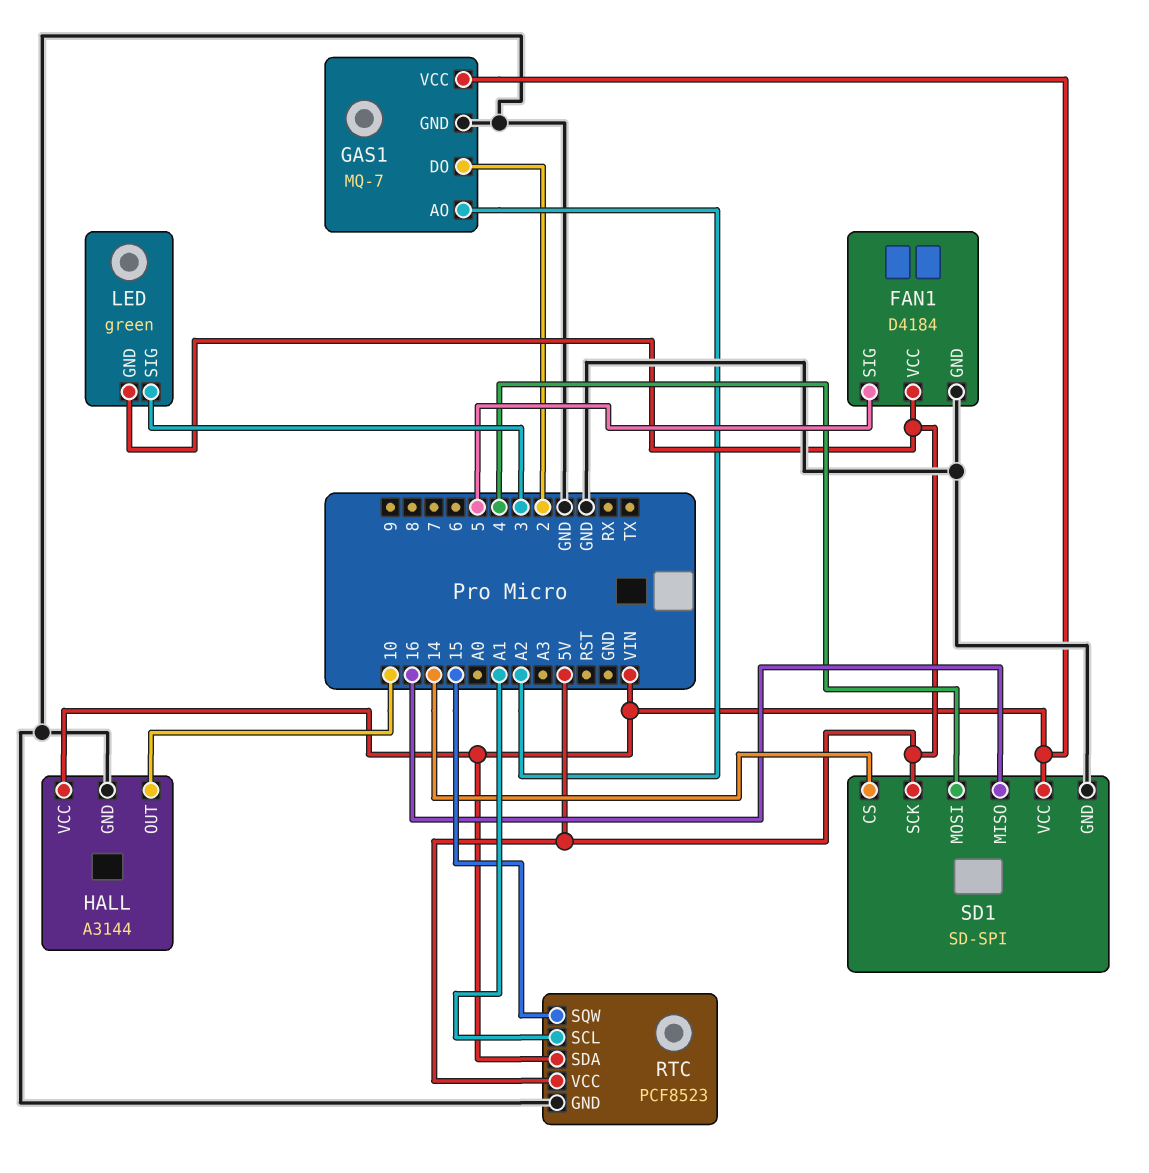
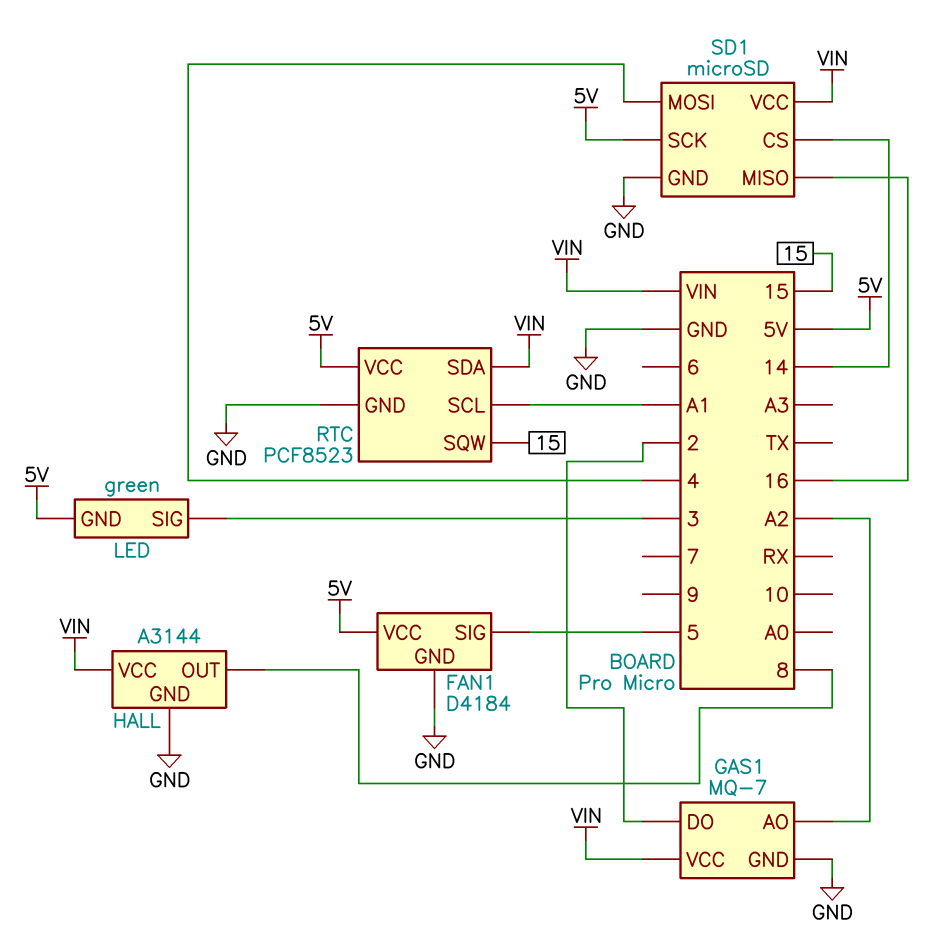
HALL pin OUT: 10 -> 8
SD1: SD-SPI -> microSD

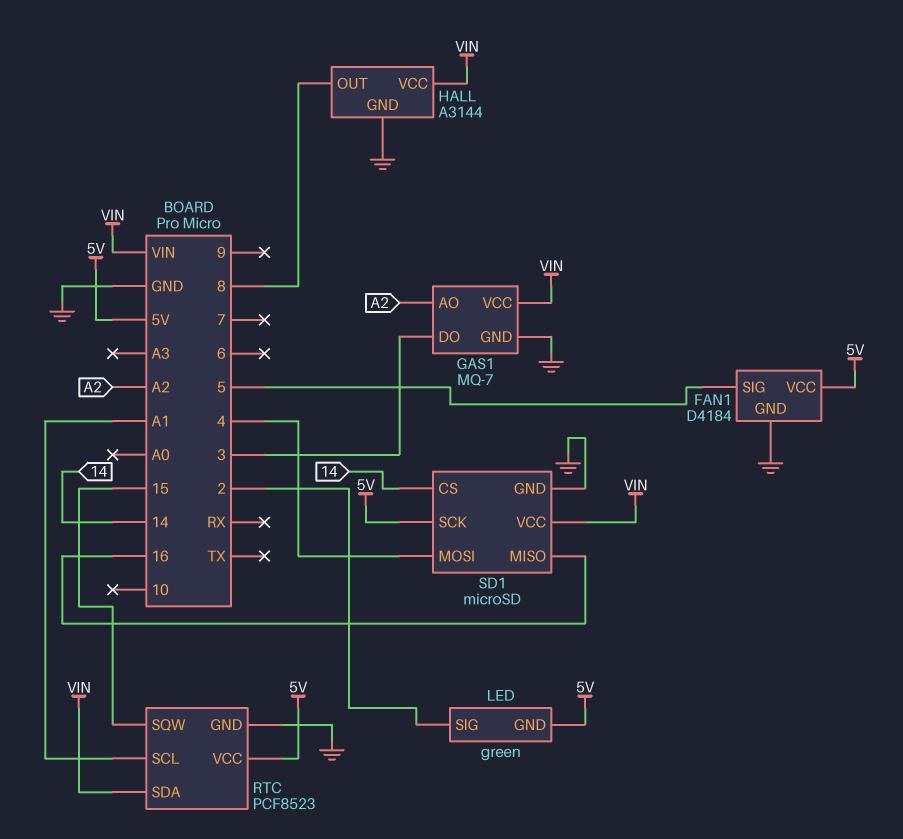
GAS1 pin DO: 2 -> 3
LED pin SIG: 3 -> 2

